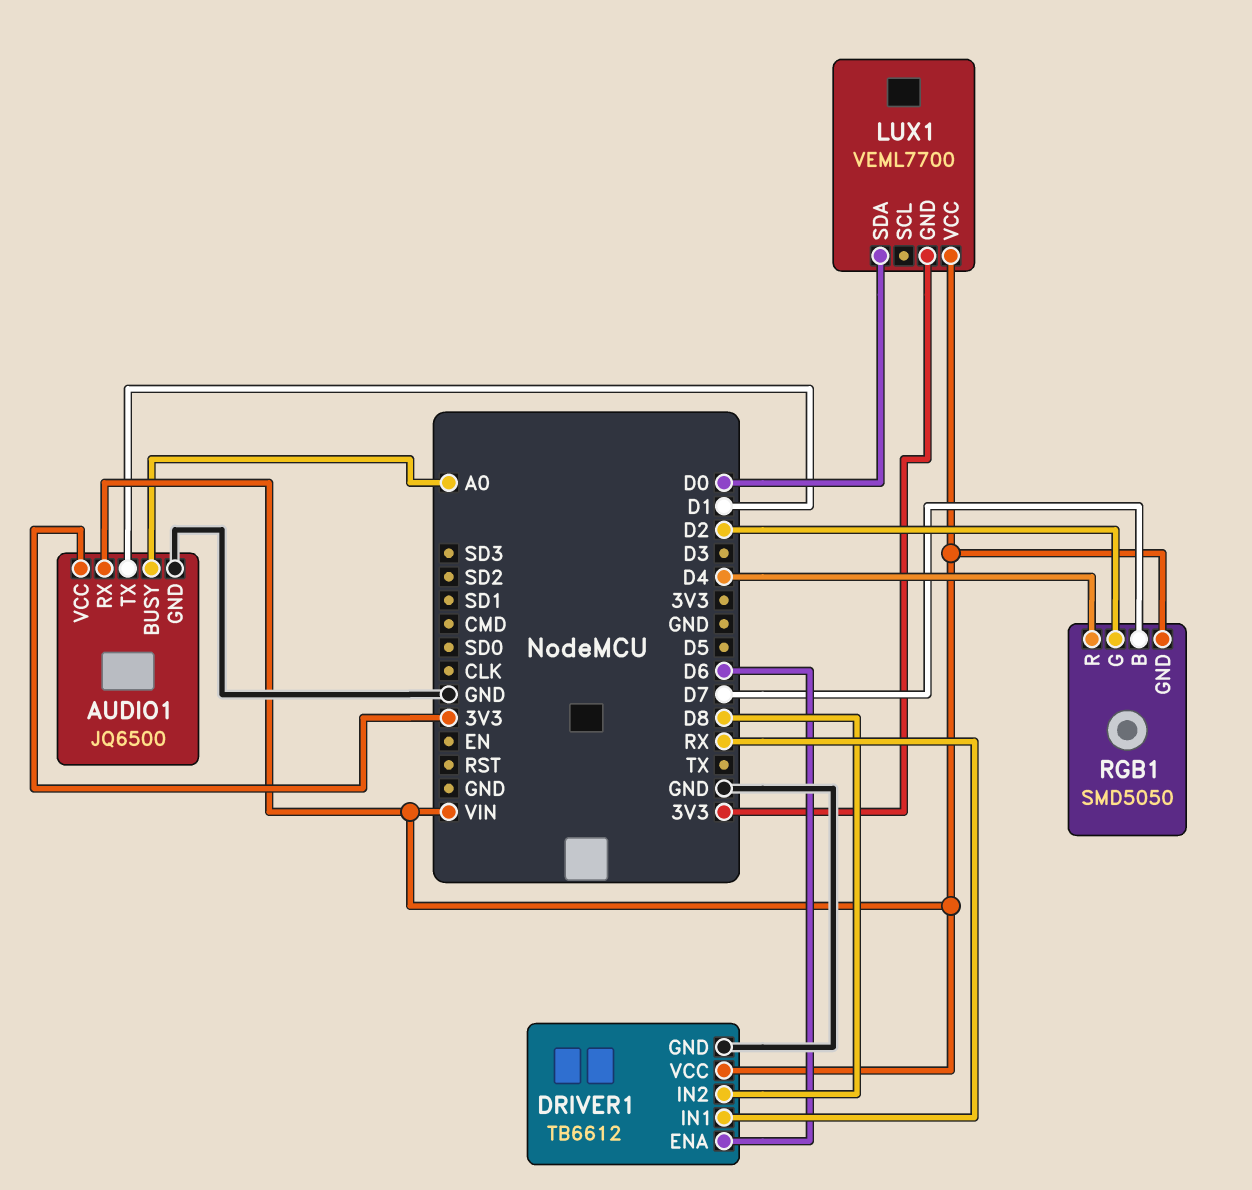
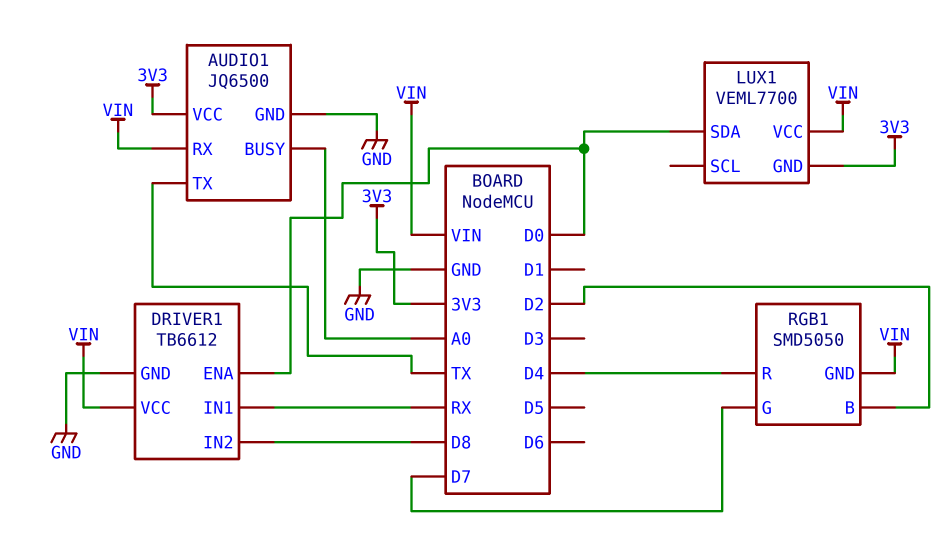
AUDIO1 pin TX: D1 -> TX
DRIVER1 pin ENA: D6 -> D0
RGB1 pin B: D7 -> D2
RGB1 pin G: D2 -> D7

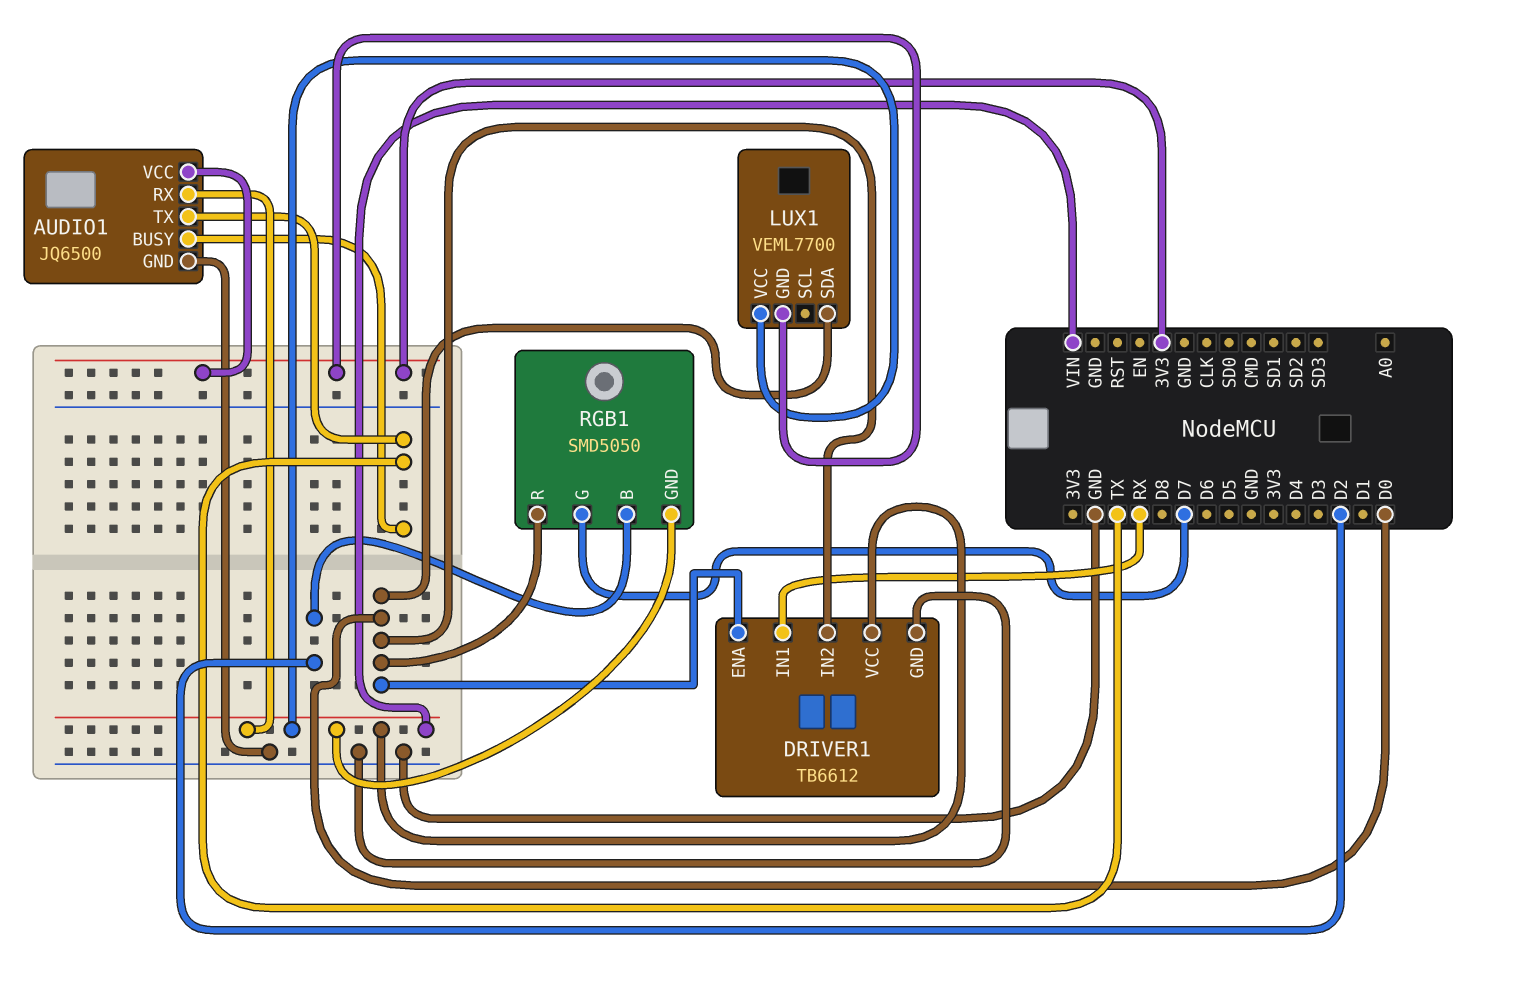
AUDIO1 pin BUSY: A0 -> TX
DRIVER1 pin IN2: D8 -> D0
RGB1 pin R: D4 -> D0

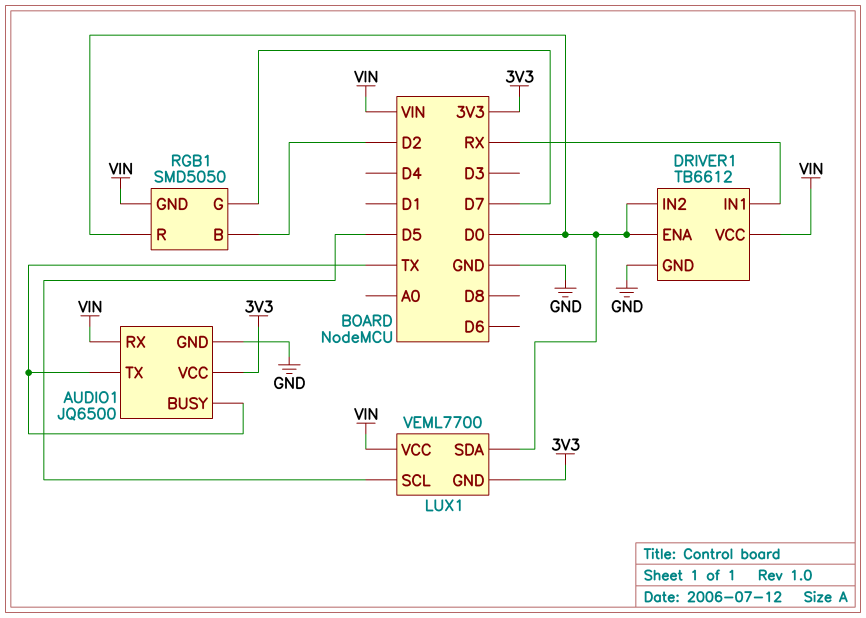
LUX1 pin SCL: none -> D5

